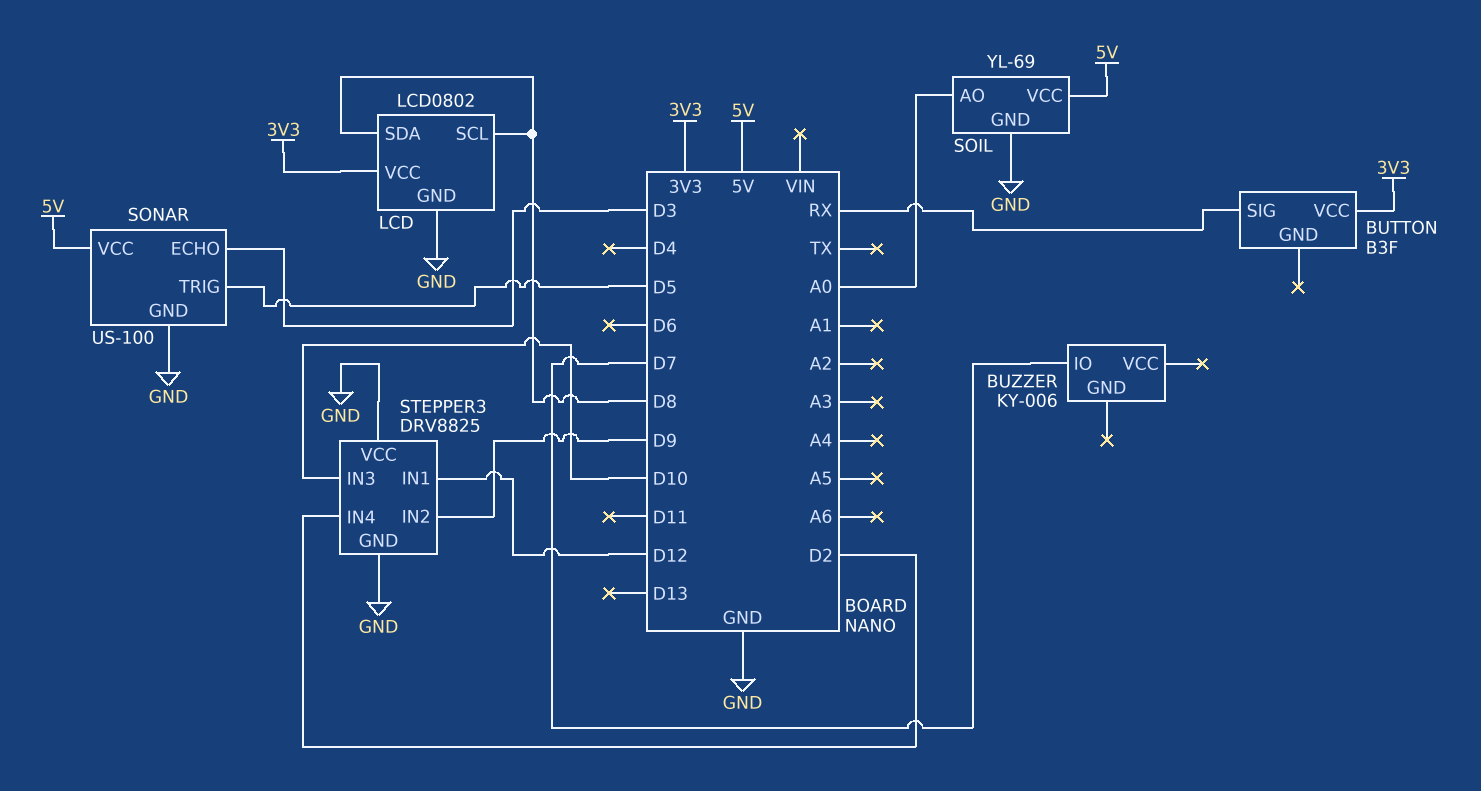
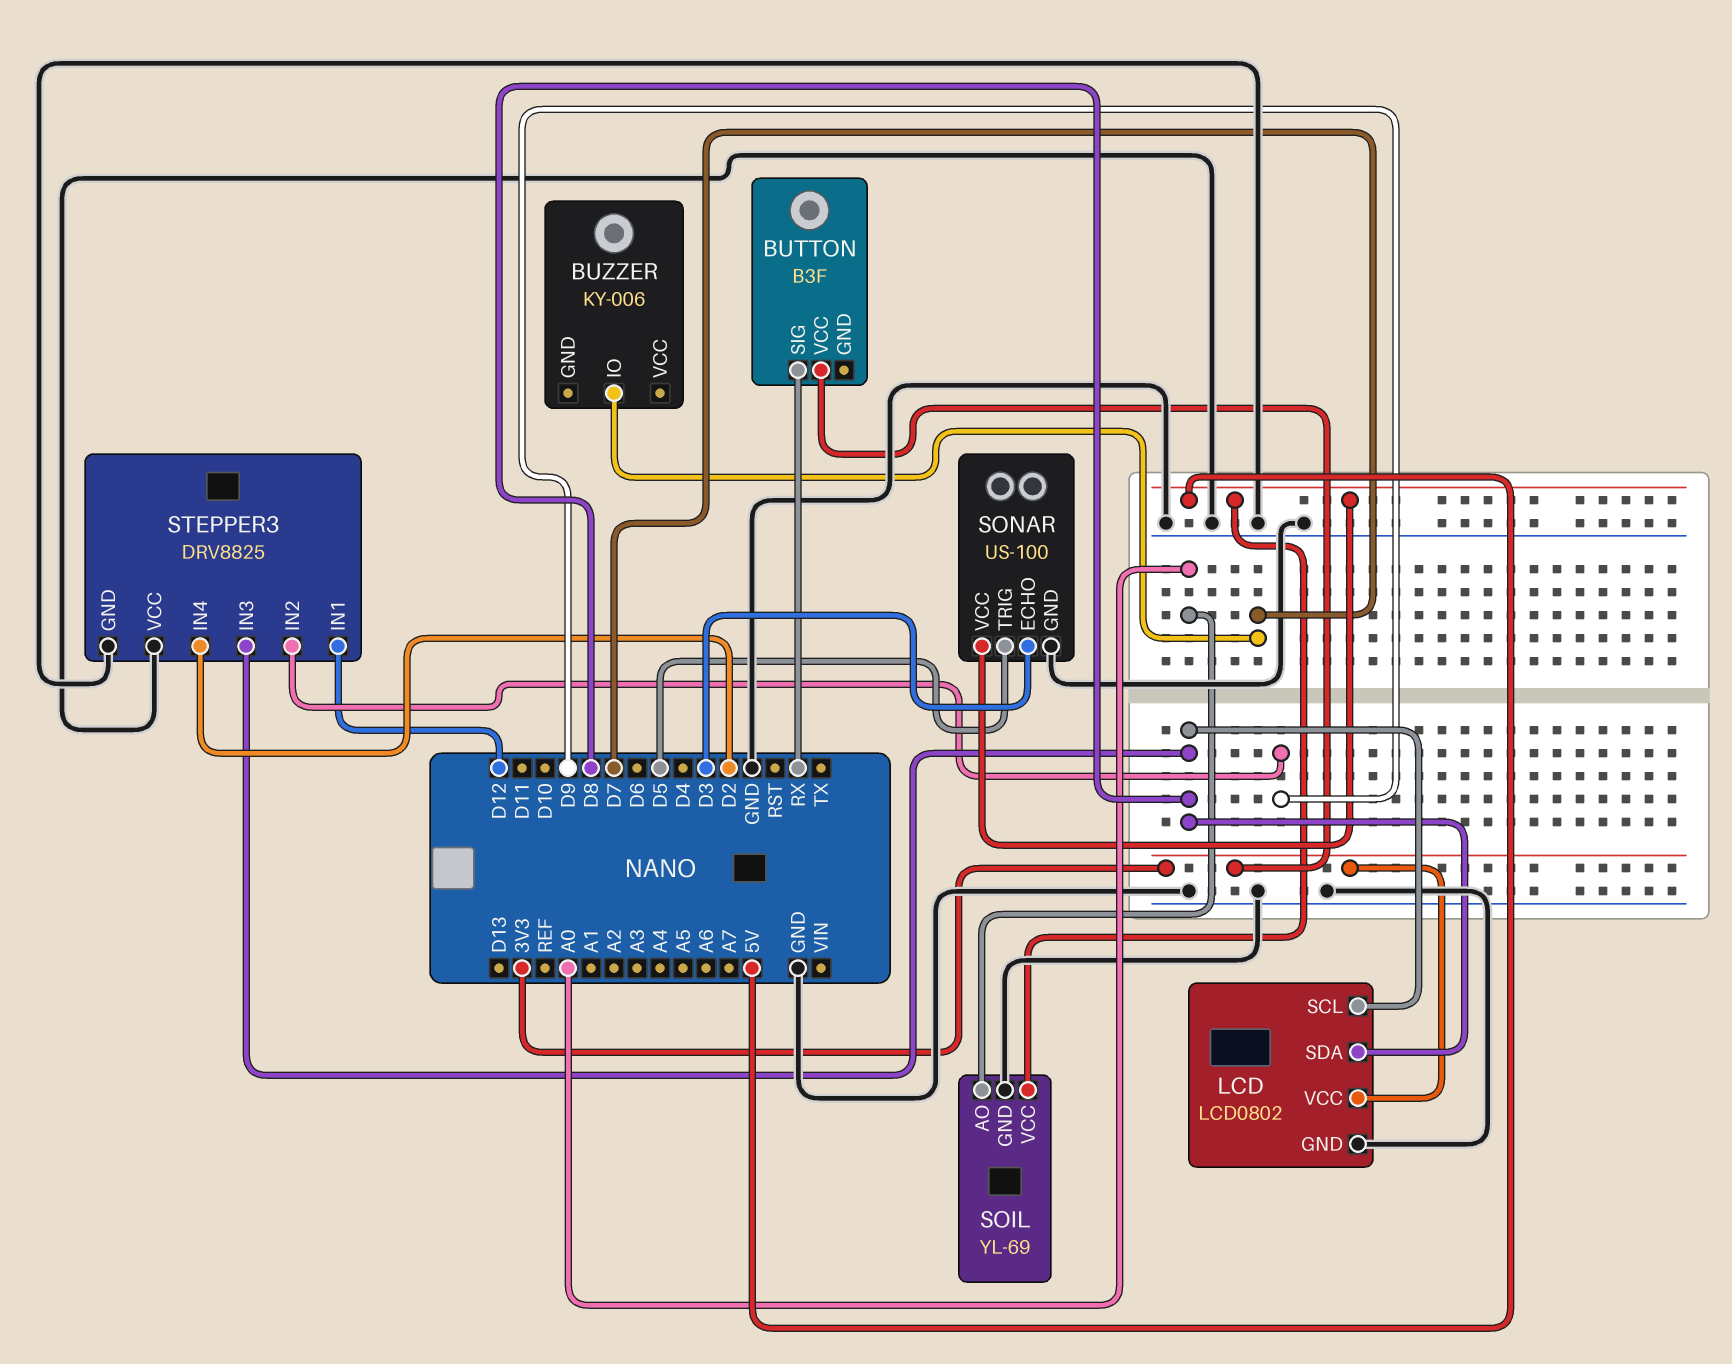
STEPPER3 pin IN3: D10 -> D8

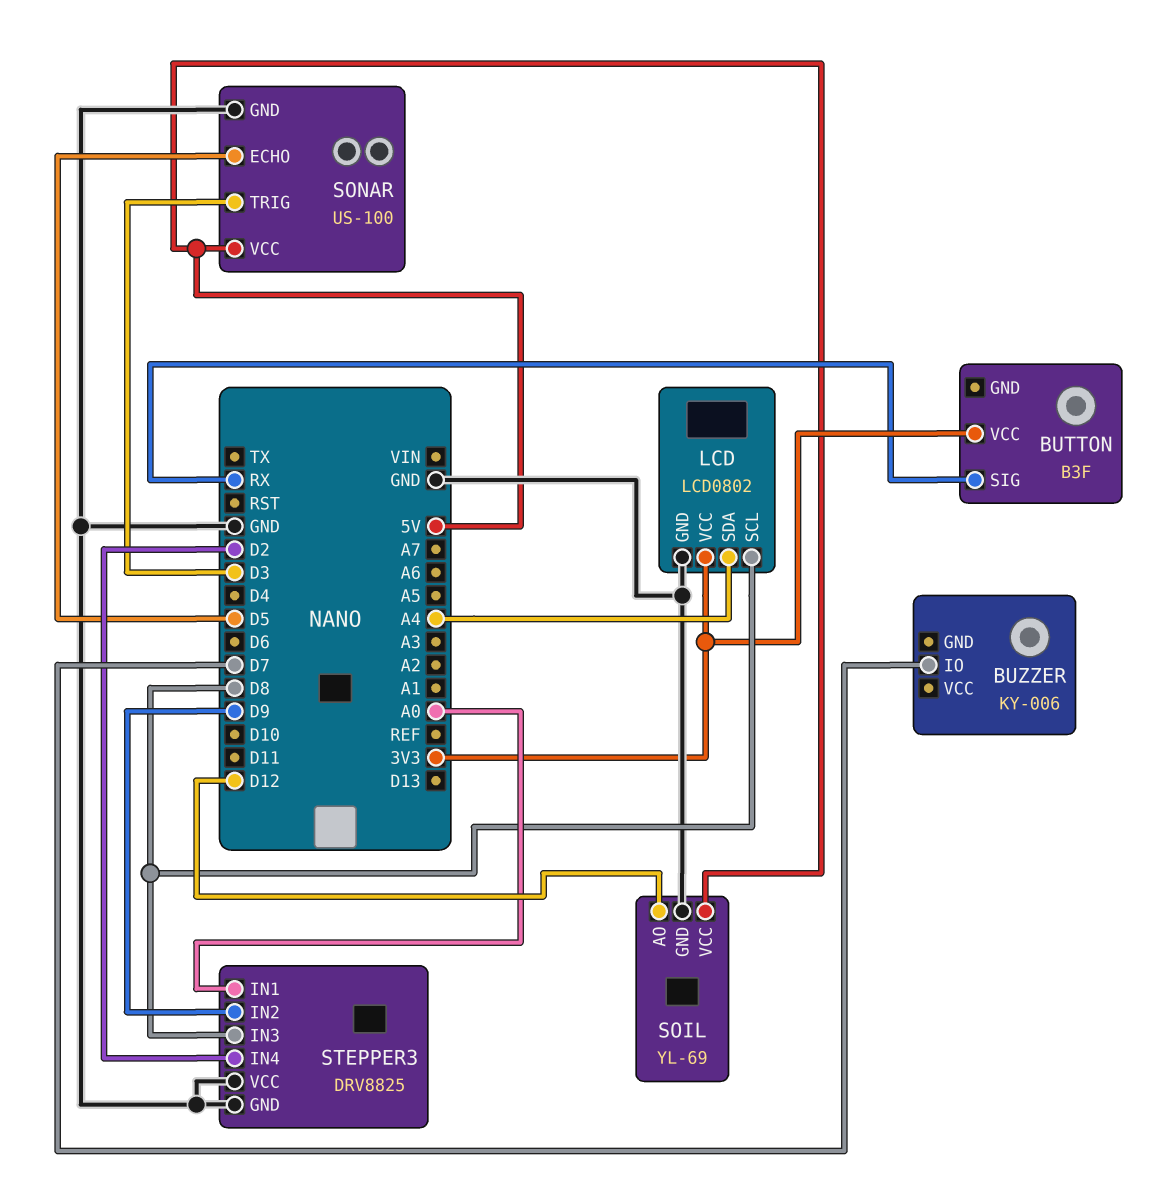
LCD pin SDA: D8 -> A4
SOIL pin AO: A0 -> D12
SONAR pin ECHO: D3 -> D5
SONAR pin TRIG: D5 -> D3
STEPPER3 pin IN1: D12 -> A0

